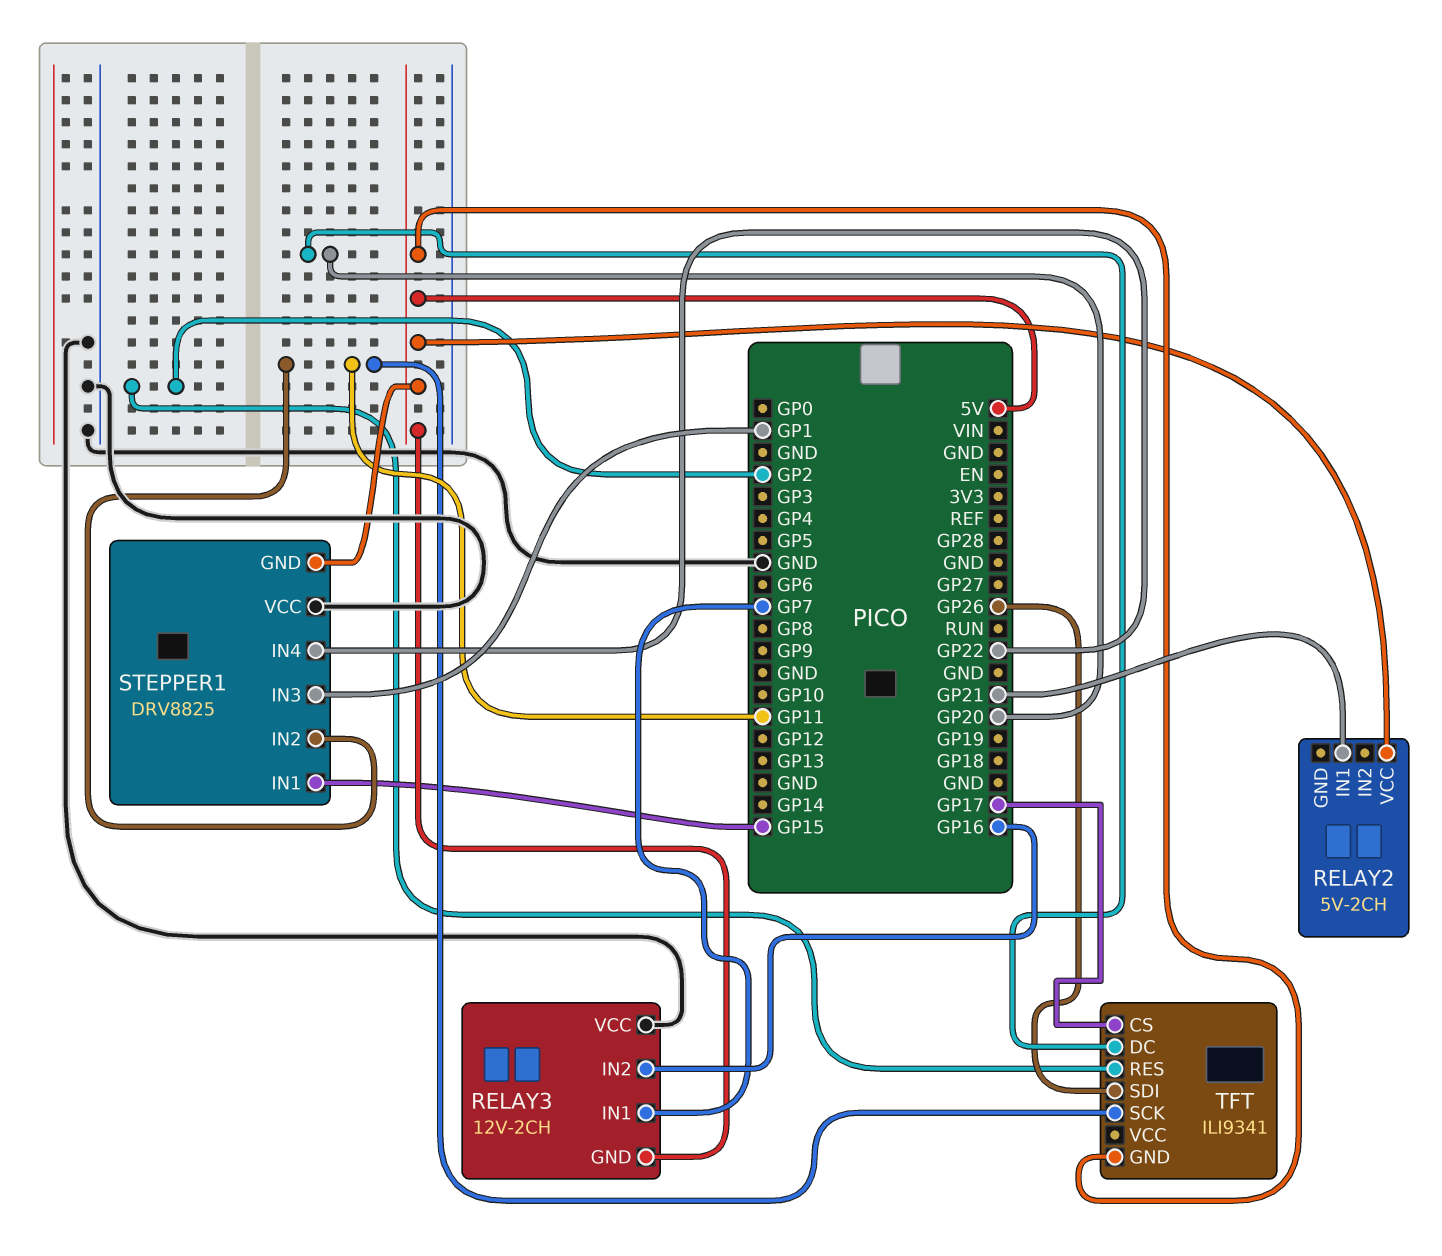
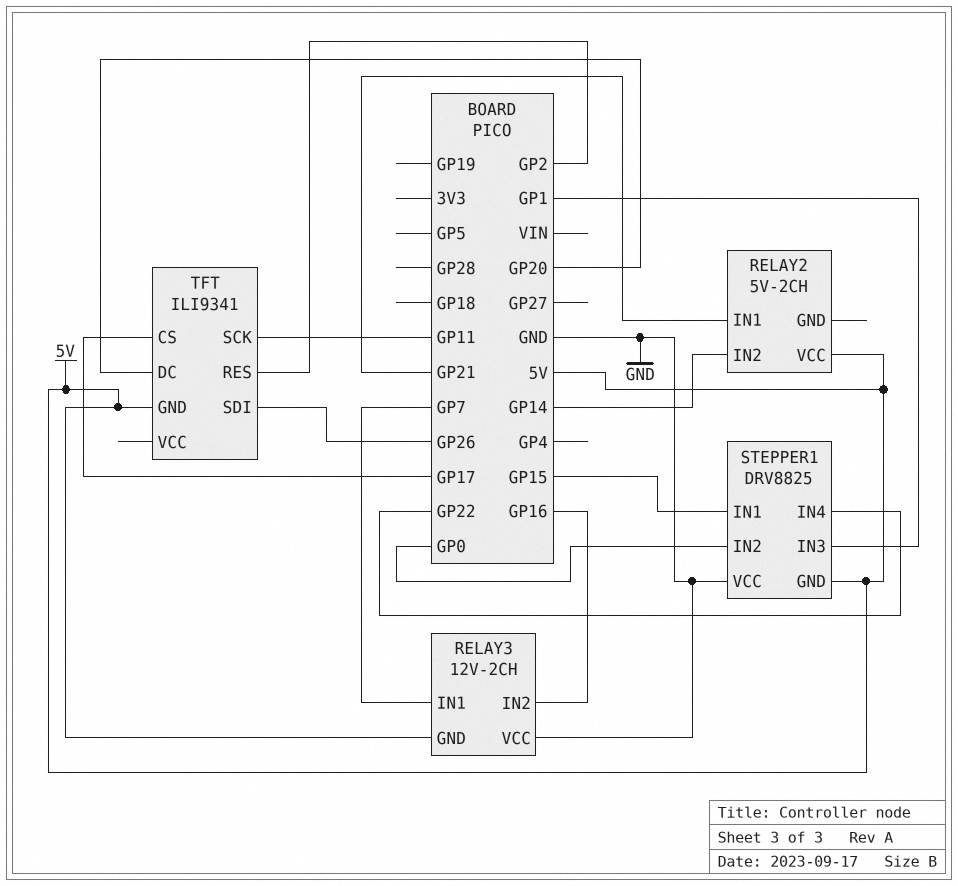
RELAY2 pin IN2: none -> GP14
STEPPER1 pin IN2: GP11 -> GP0

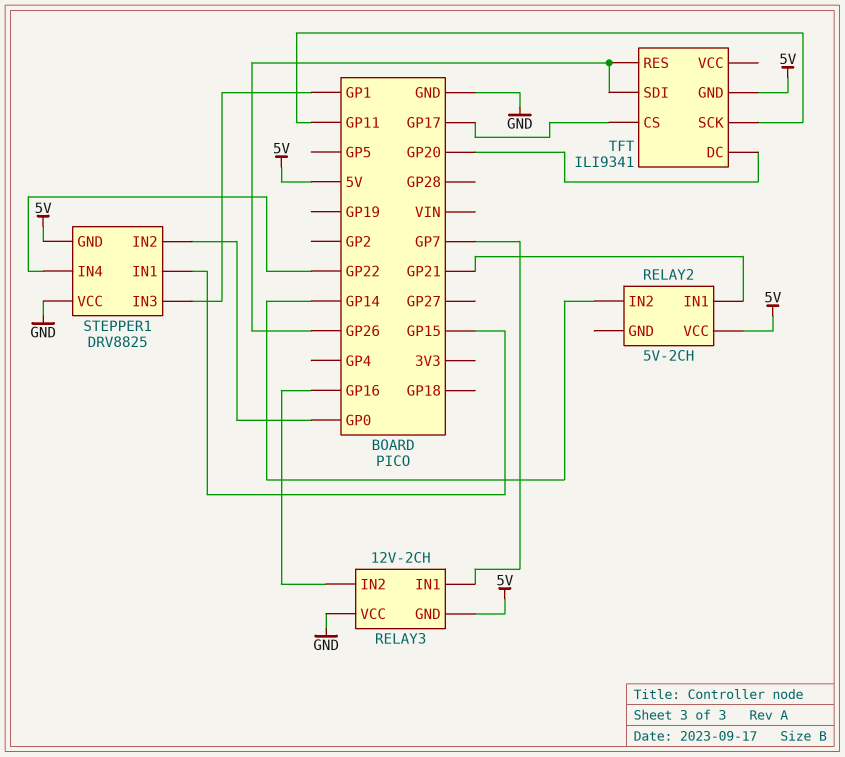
TFT pin RES: GP2 -> GP26

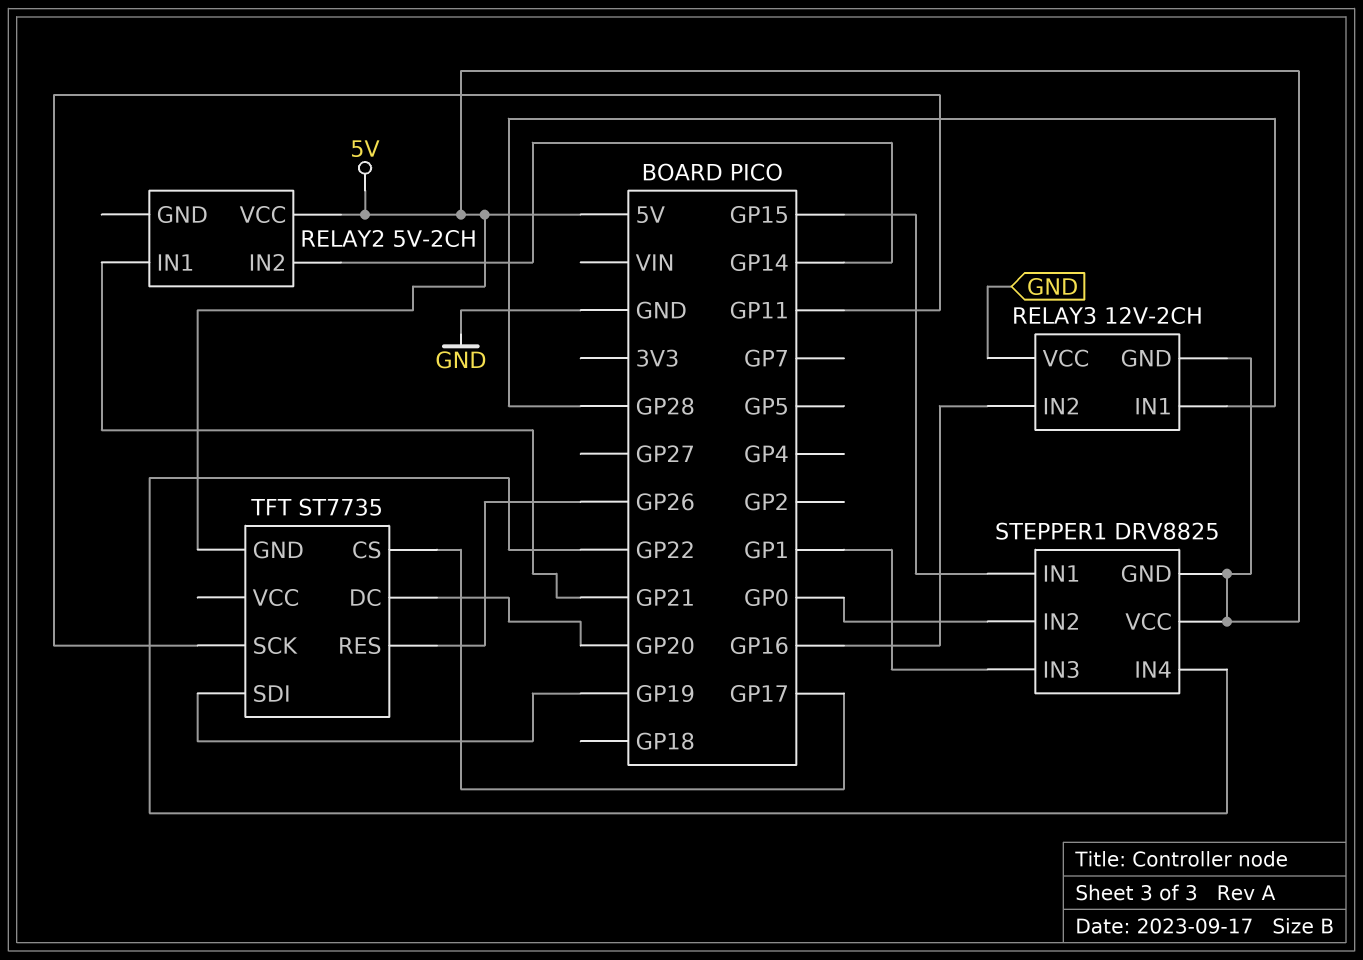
RELAY3 pin IN1: GP7 -> GP28
STEPPER1 pin VCC: GND -> 5V
TFT: ILI9341 -> ST7735
TFT pin SDI: GP26 -> GP19

